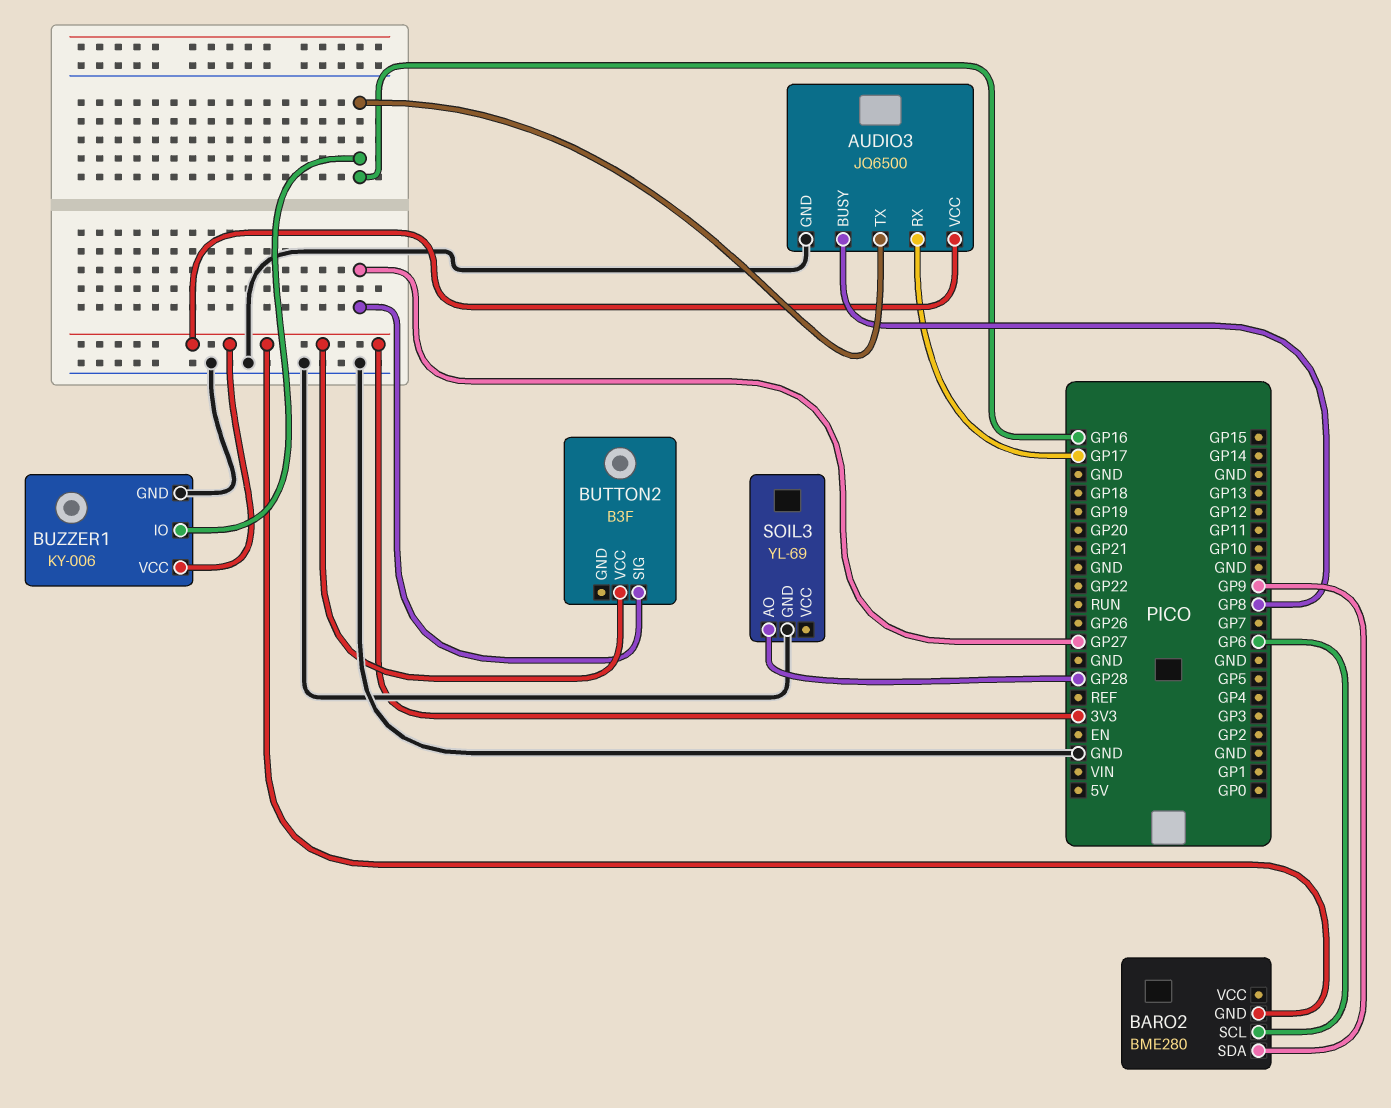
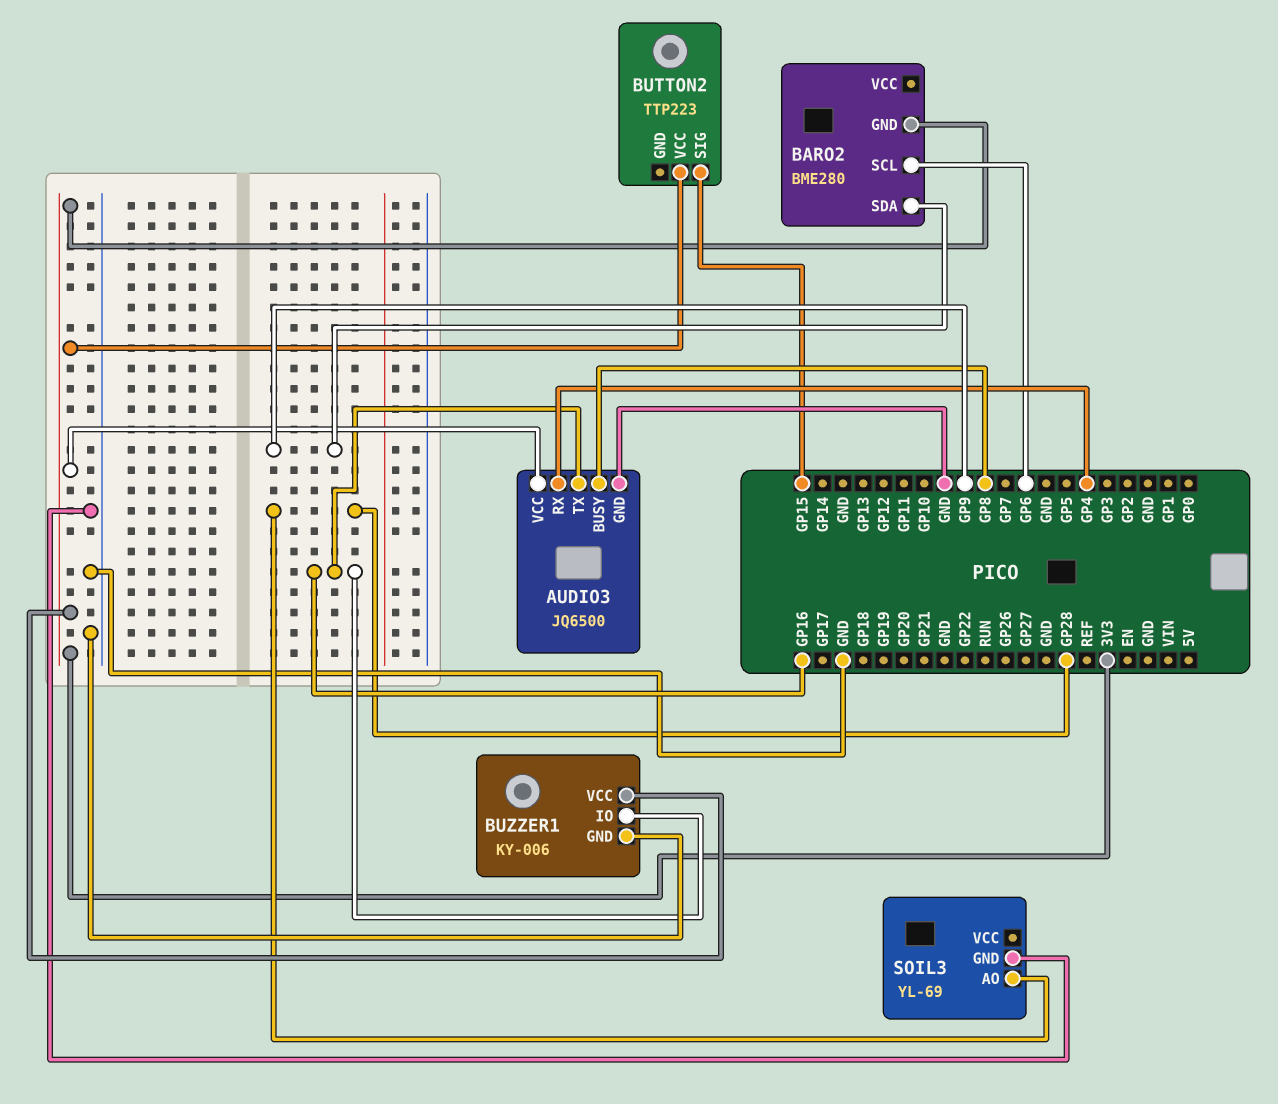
AUDIO3 pin RX: GP17 -> GP4
BUTTON2: B3F -> TTP223
BUTTON2 pin SIG: GP27 -> GP15

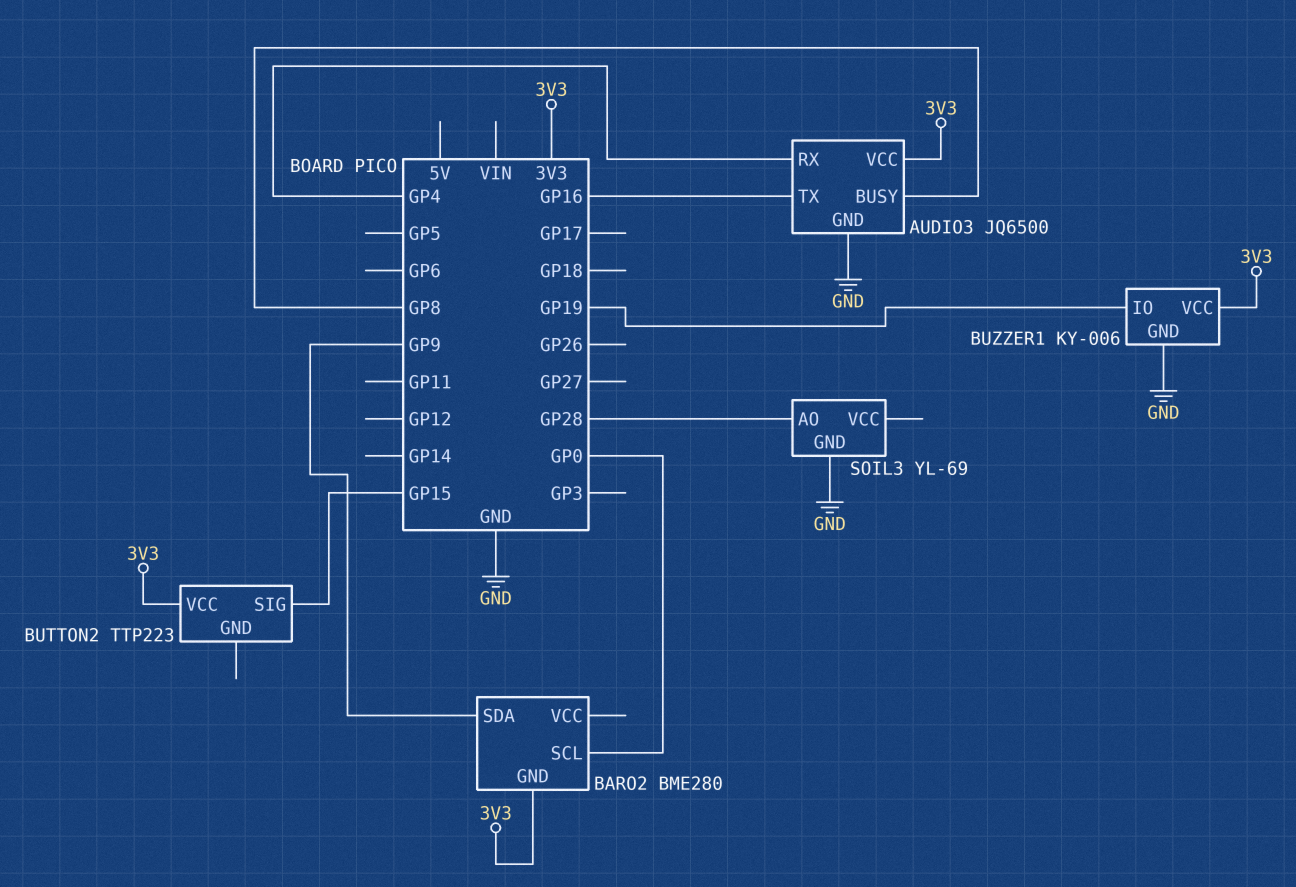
BARO2 pin SCL: GP6 -> GP0
BUZZER1 pin IO: GP16 -> GP19

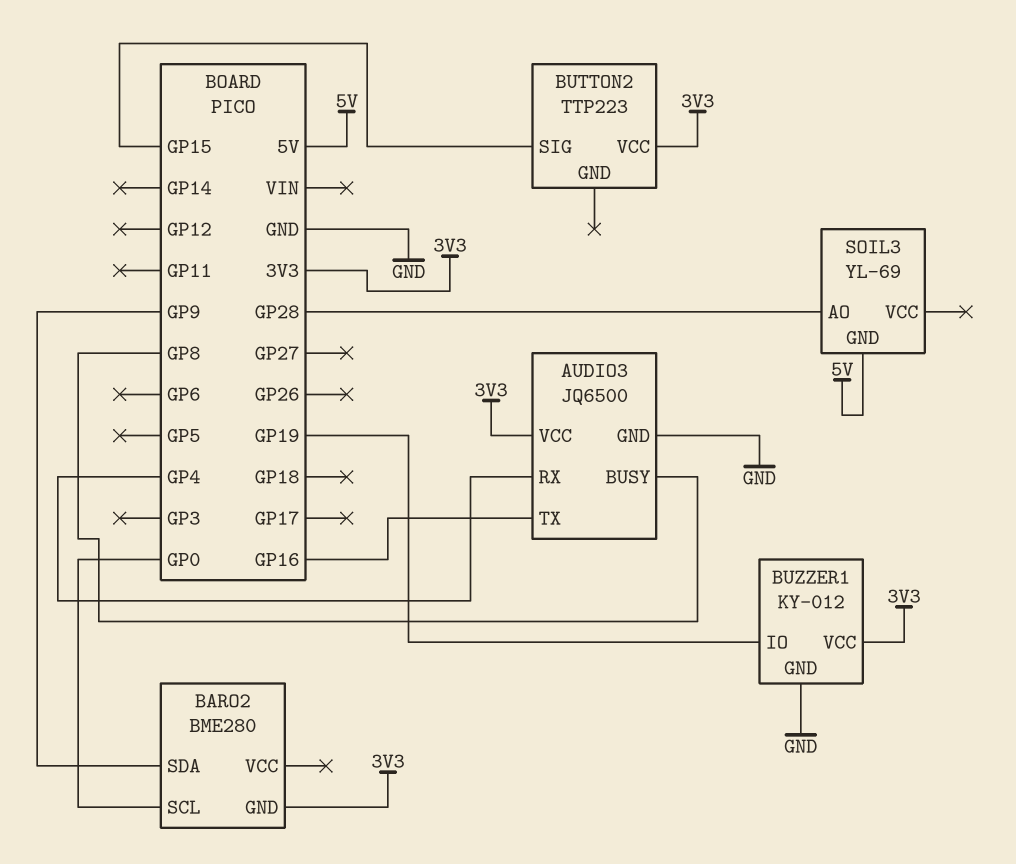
BUZZER1: KY-006 -> KY-012
SOIL3 pin GND: GND -> 5V

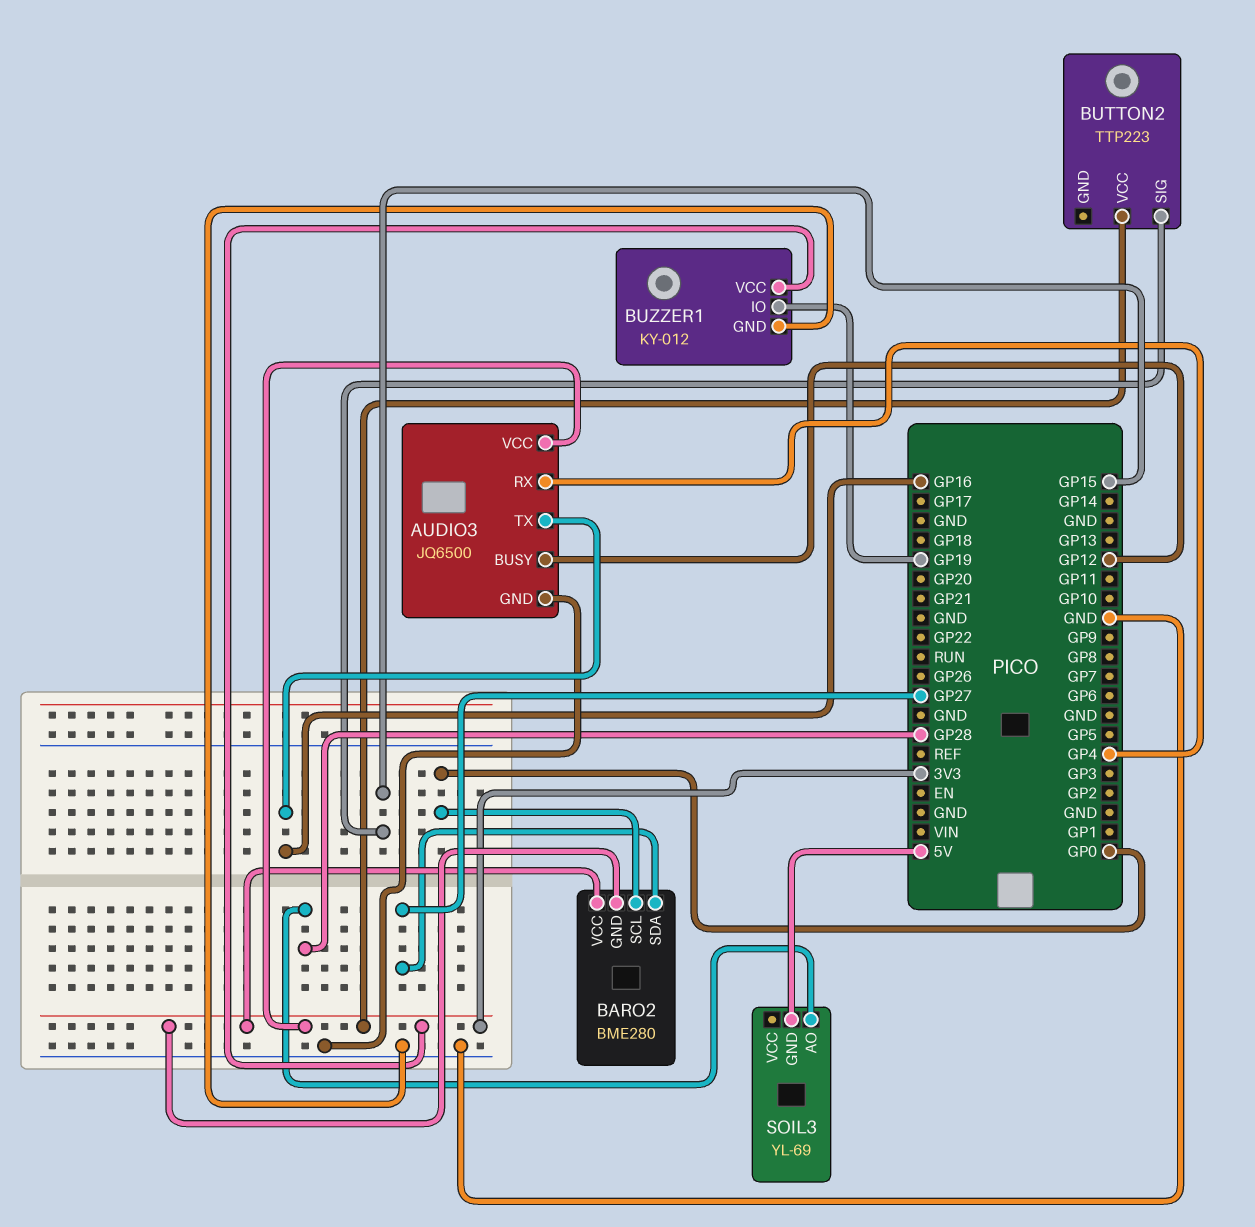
AUDIO3 pin BUSY: GP8 -> GP12
BARO2 pin SDA: GP9 -> GP27
BARO2 pin VCC: none -> 3V3

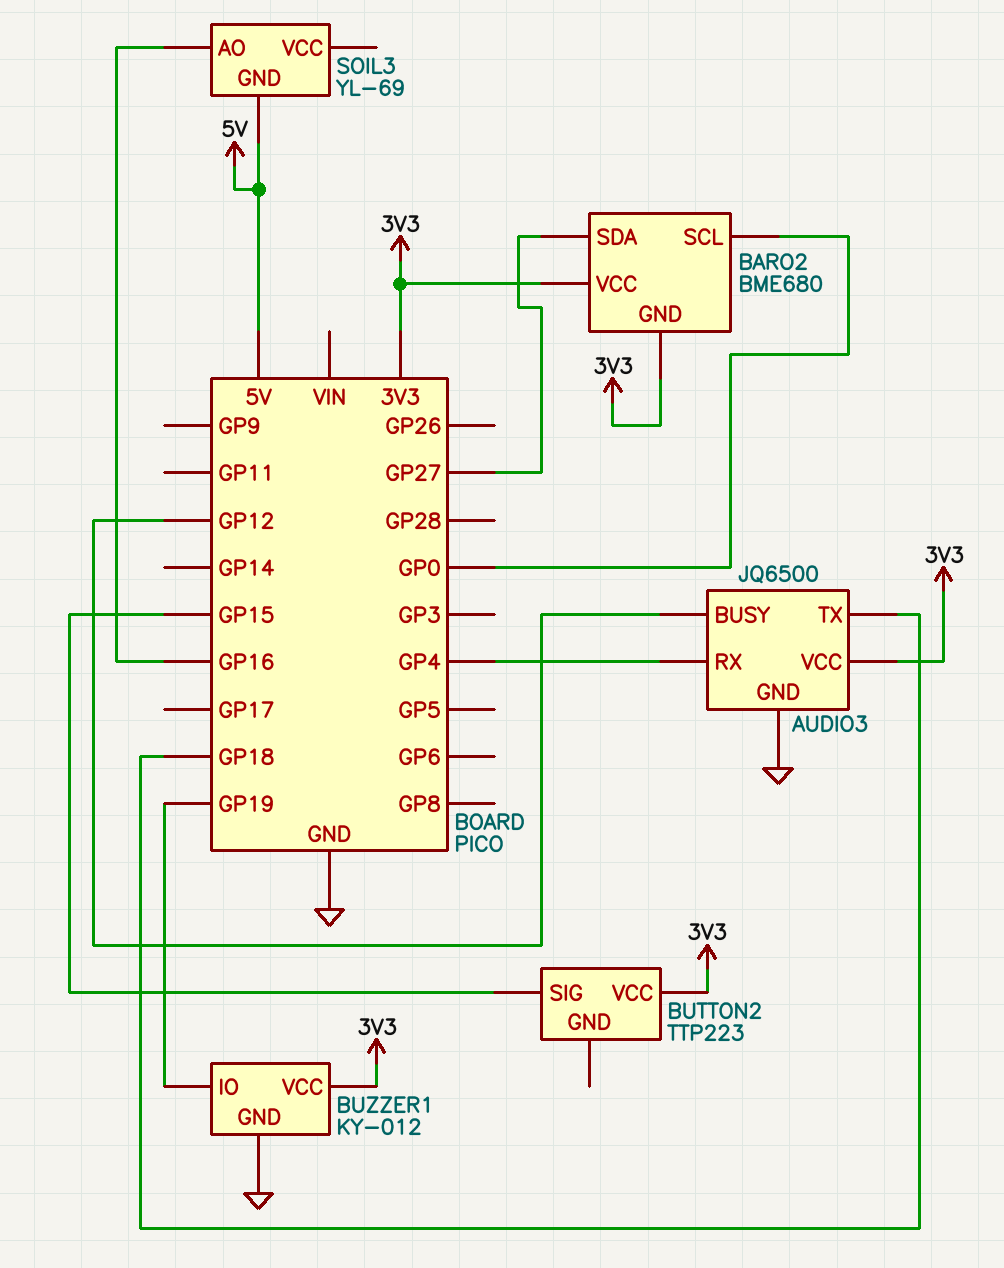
AUDIO3 pin TX: GP16 -> GP18
BARO2: BME280 -> BME680
SOIL3 pin AO: GP28 -> GP16

